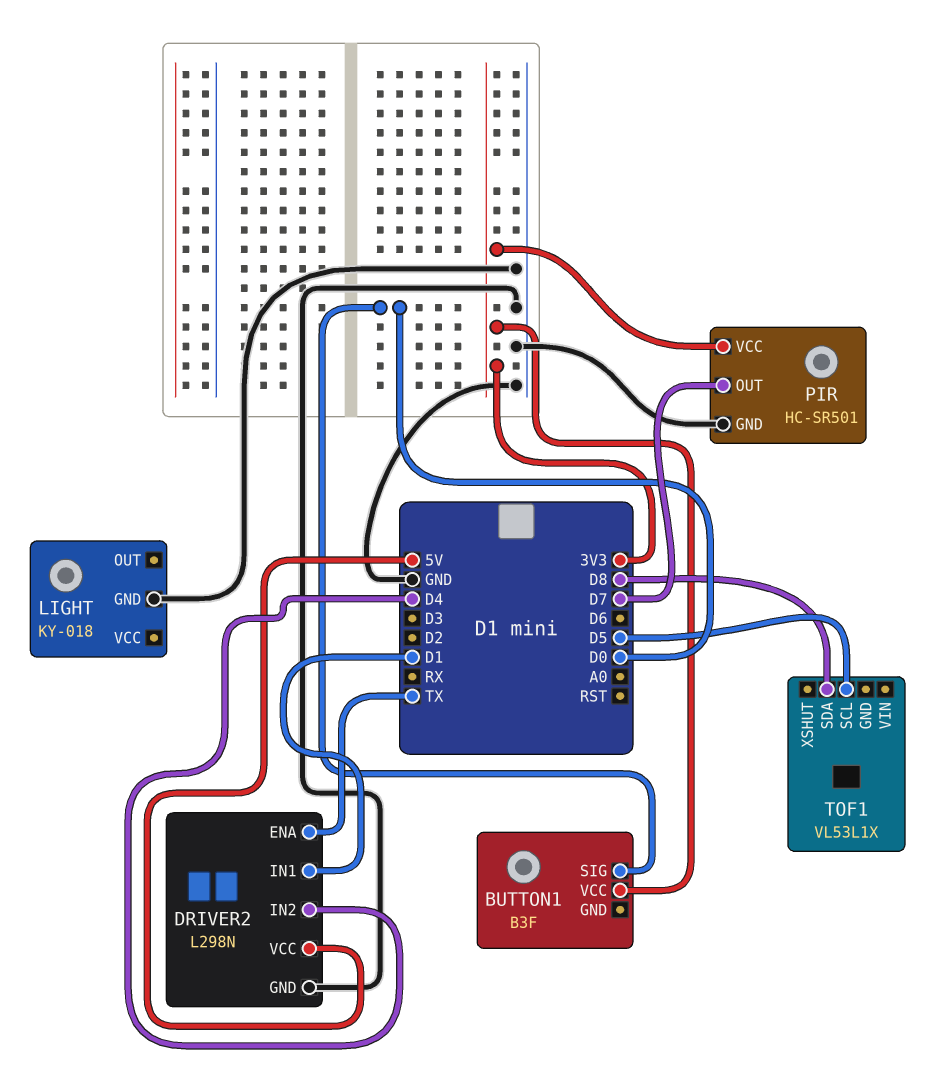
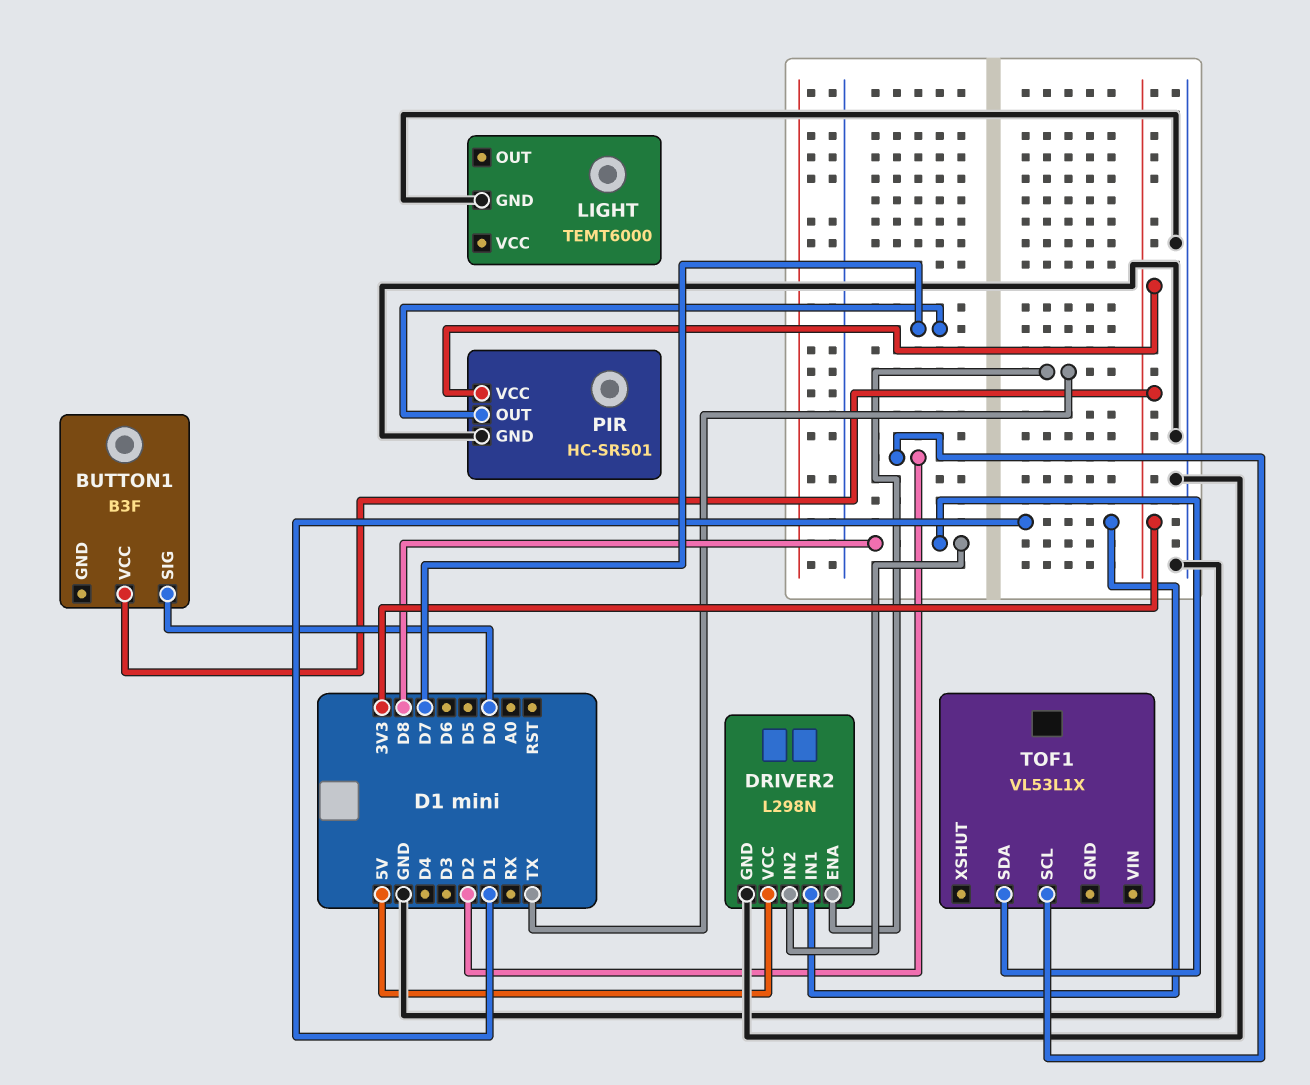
DRIVER2 pin IN2: D4 -> D8
LIGHT: KY-018 -> TEMT6000
TOF1 pin SCL: D5 -> D2

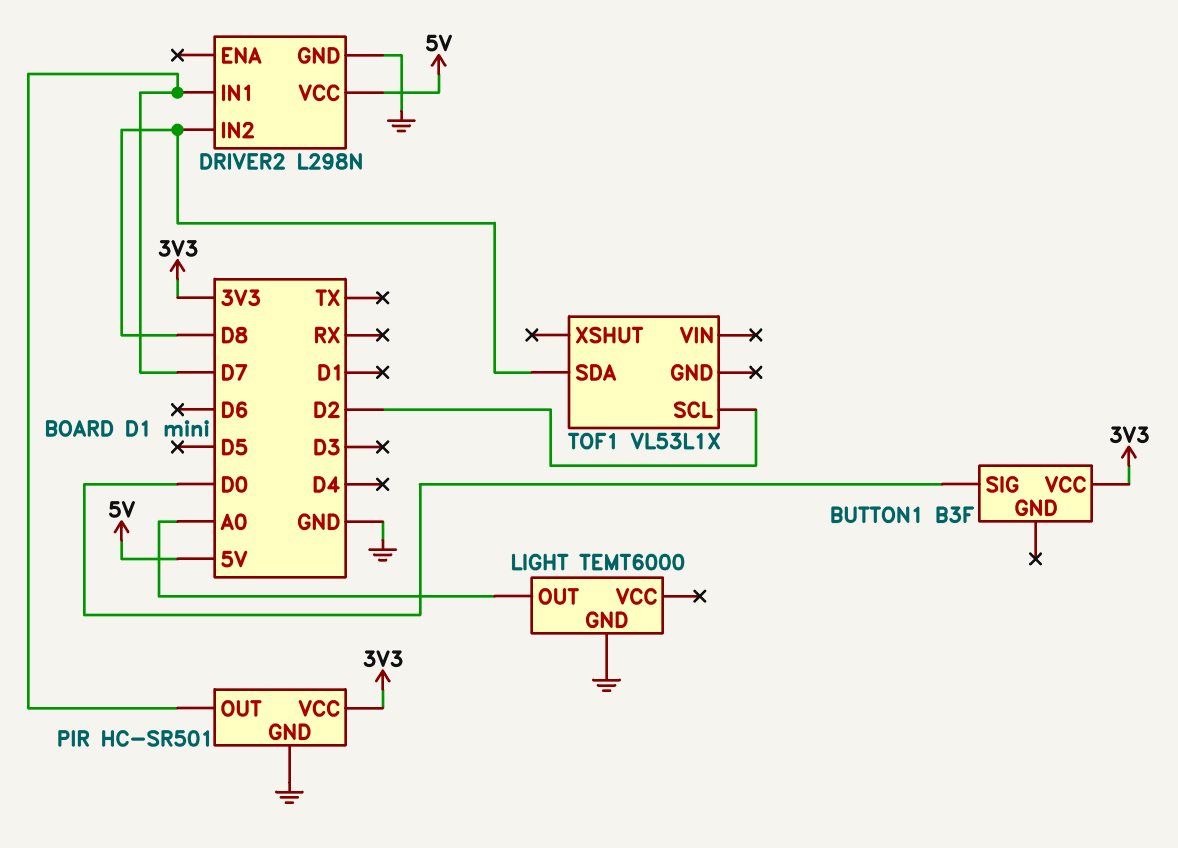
DRIVER2 pin ENA: TX -> none
DRIVER2 pin IN1: D1 -> D7
LIGHT pin OUT: none -> A0

